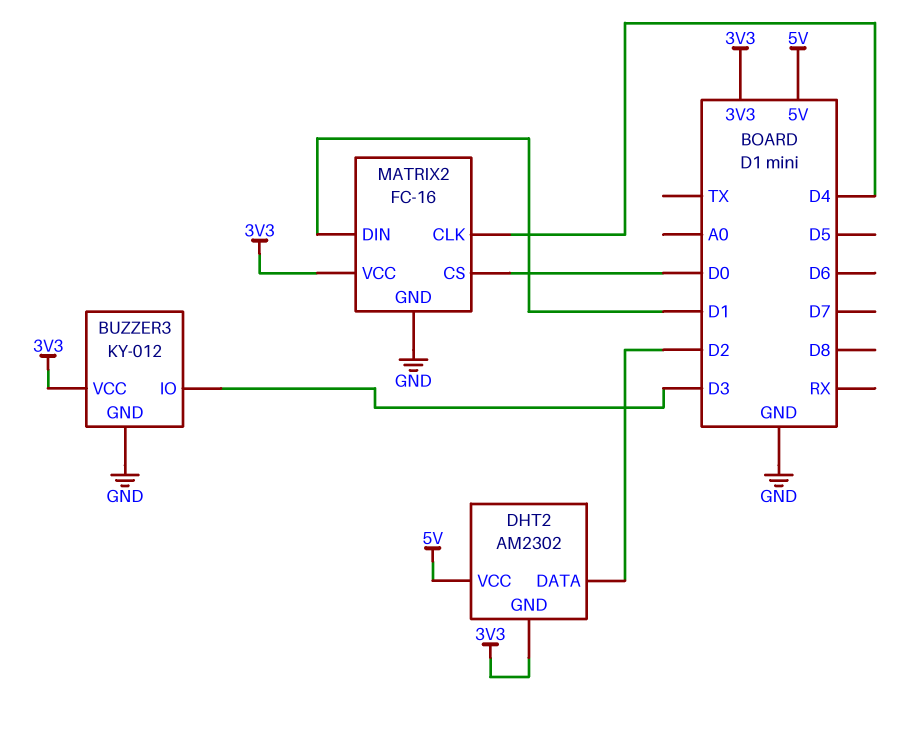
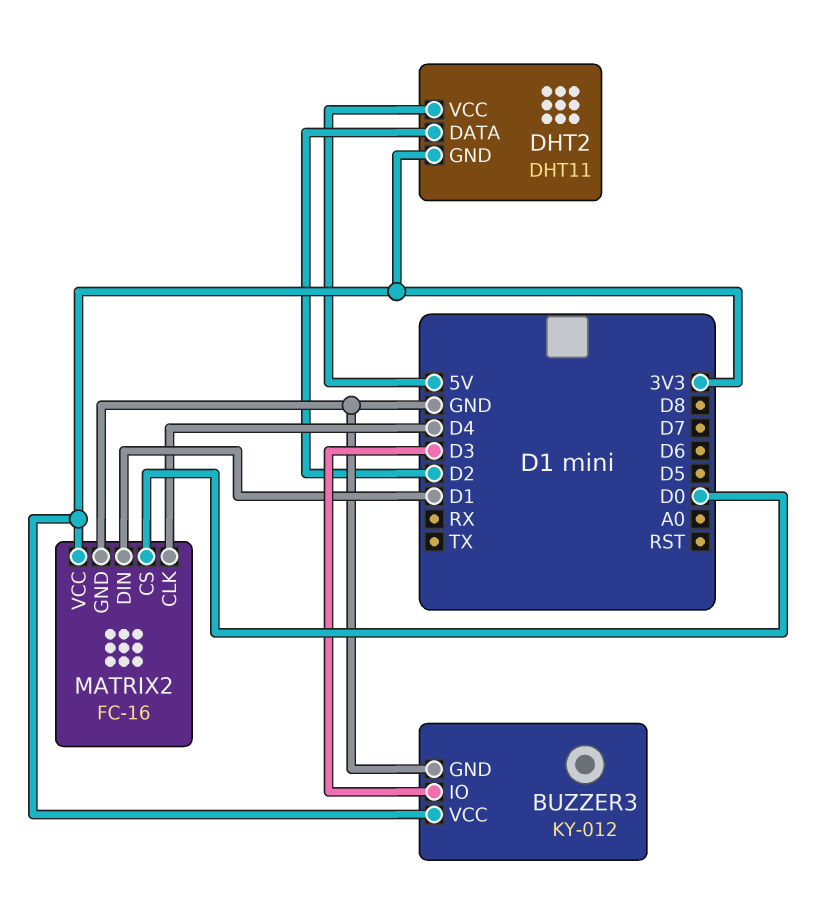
DHT2: AM2302 -> DHT11

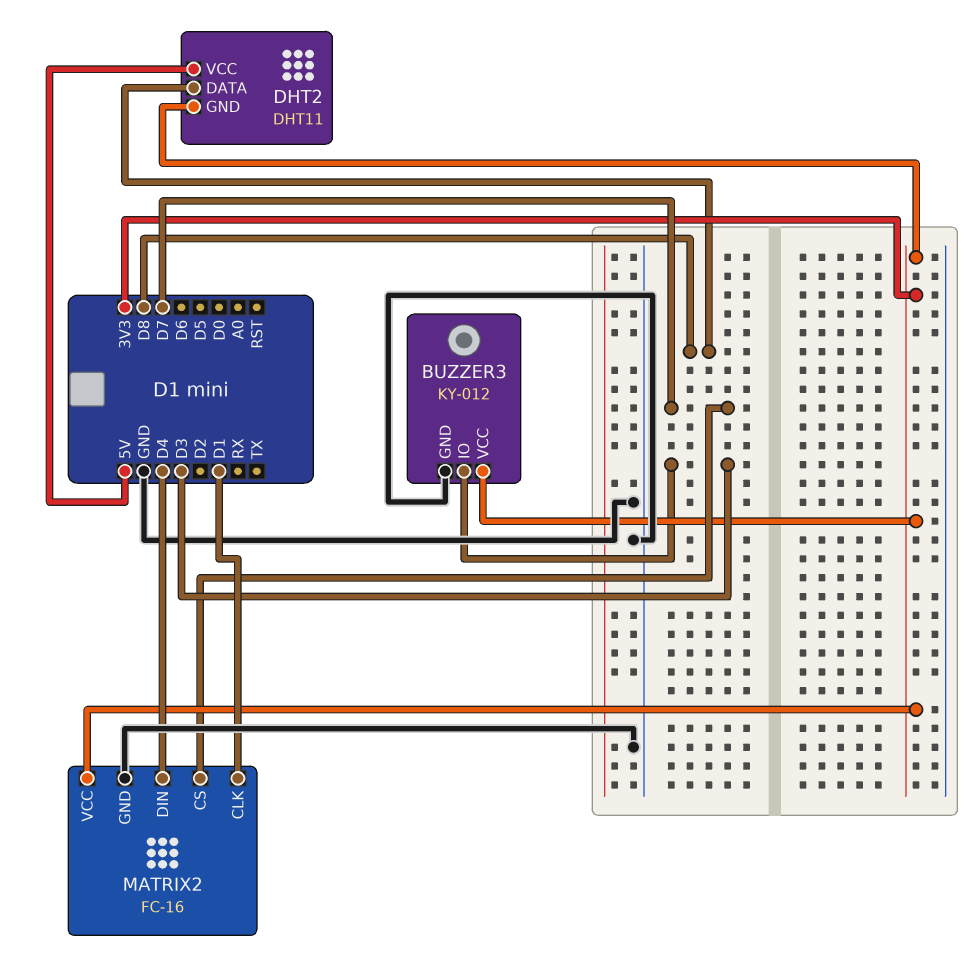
DHT2 pin DATA: D2 -> D8
MATRIX2 pin CLK: D4 -> D1
MATRIX2 pin CS: D0 -> D7
MATRIX2 pin DIN: D1 -> D4

